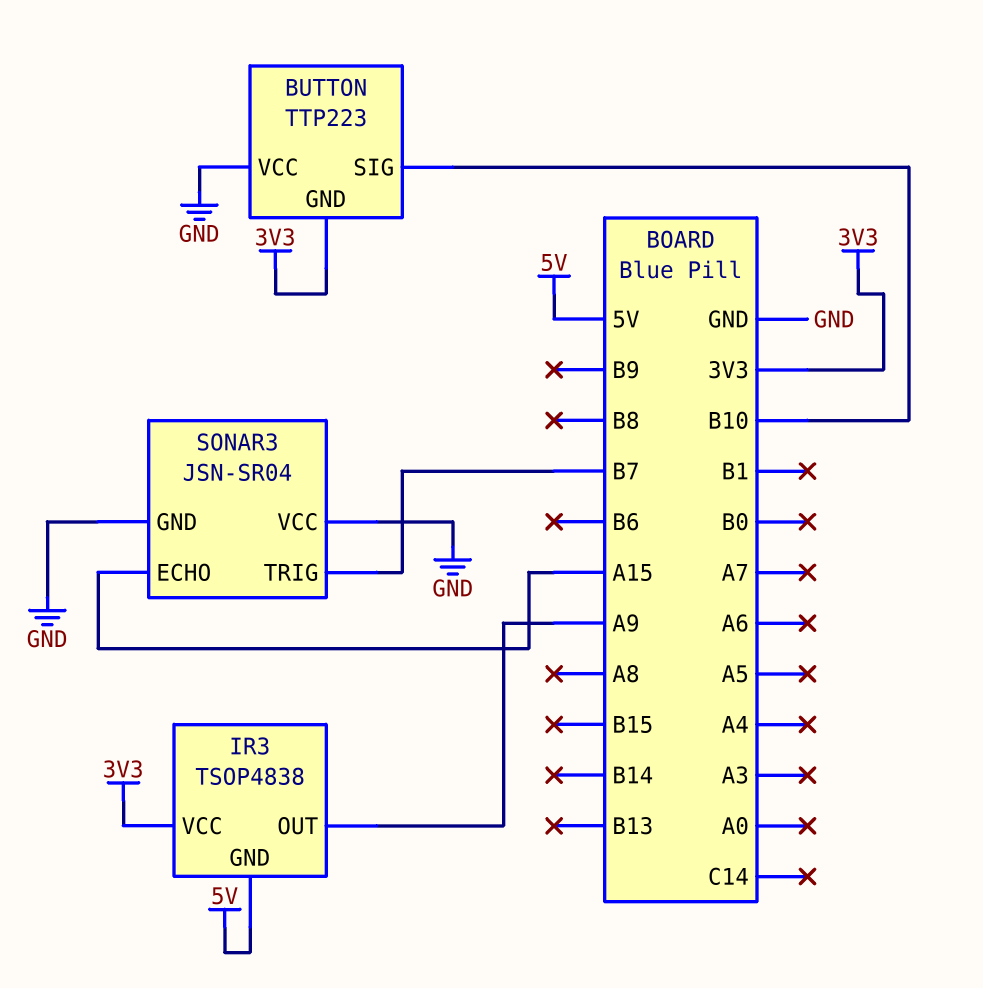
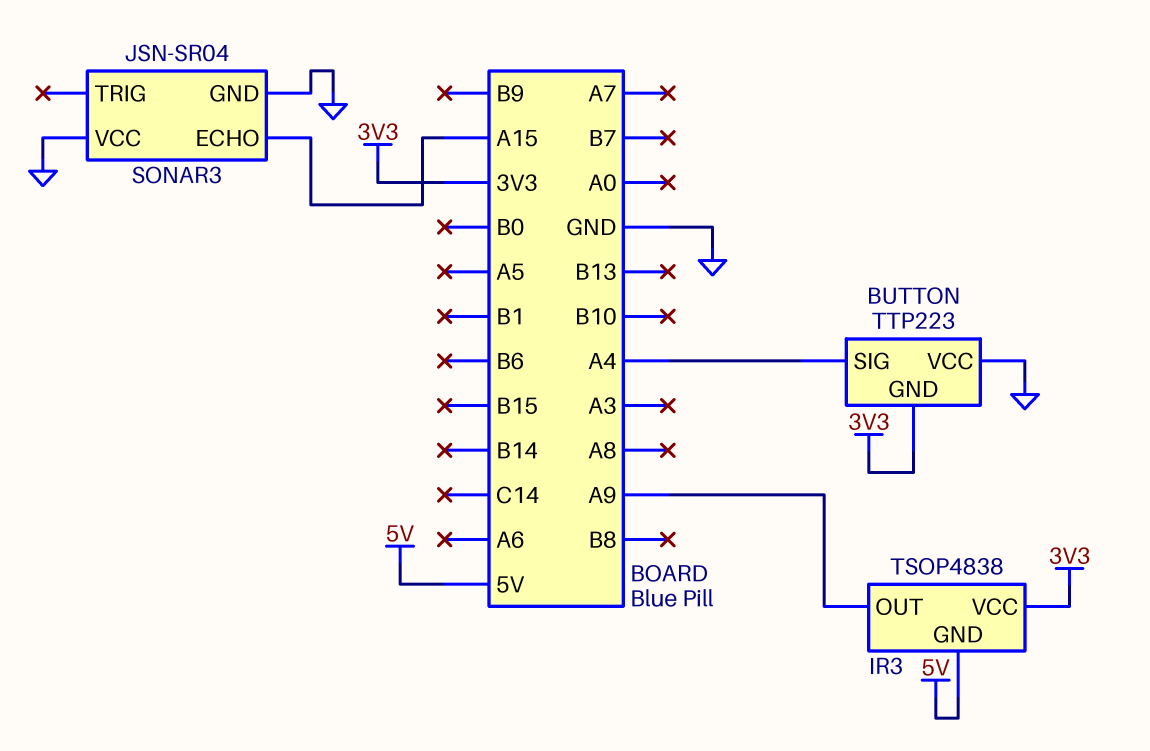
BUTTON pin SIG: B10 -> A4
SONAR3 pin TRIG: B7 -> none

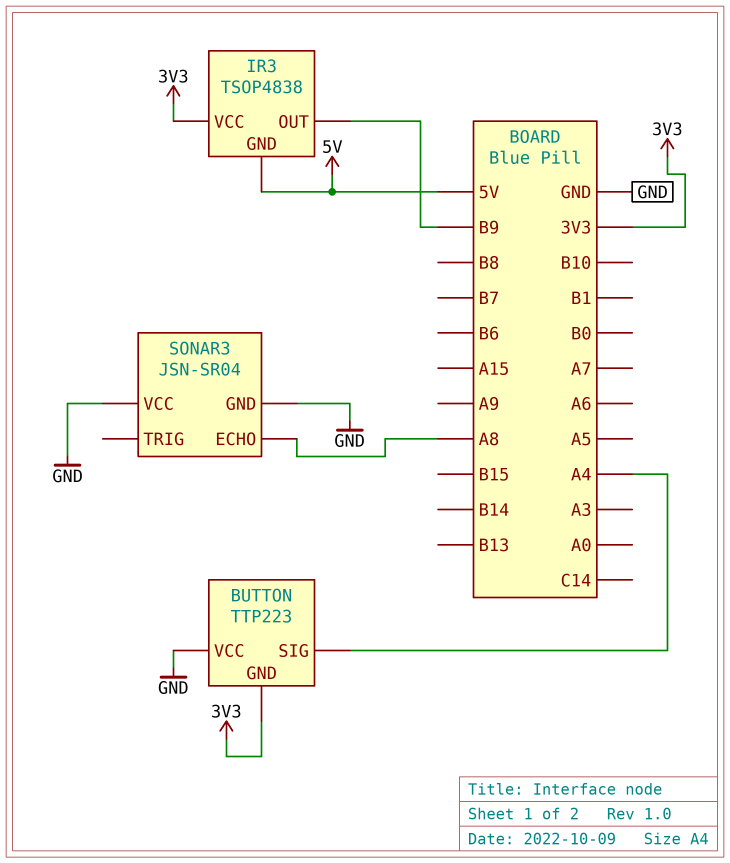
IR3 pin OUT: A9 -> B9
SONAR3 pin ECHO: A15 -> A8

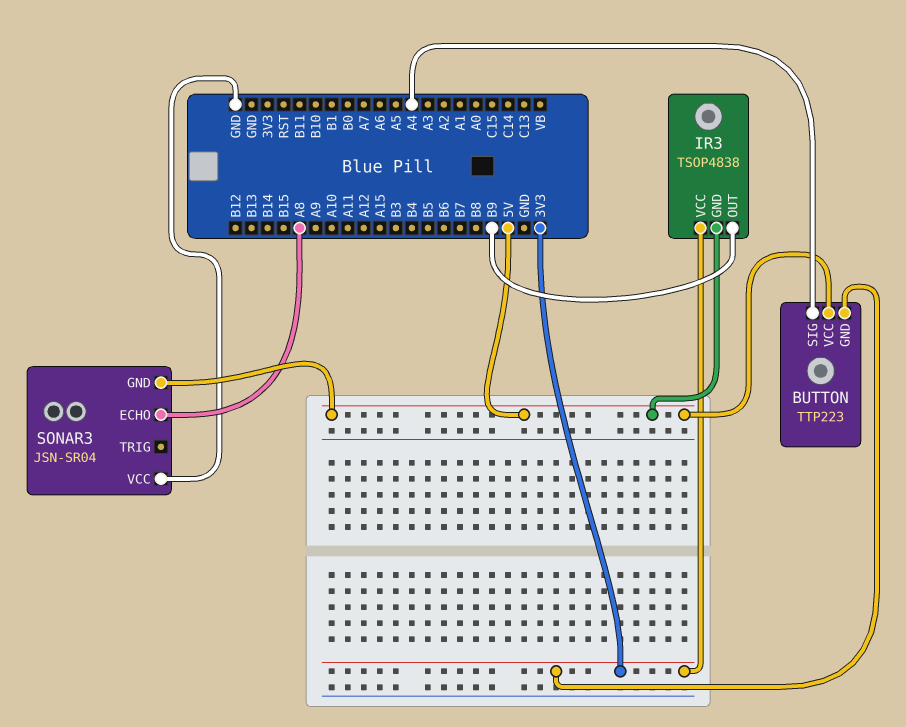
BUTTON pin VCC: GND -> 5V
SONAR3 pin GND: GND -> 5V

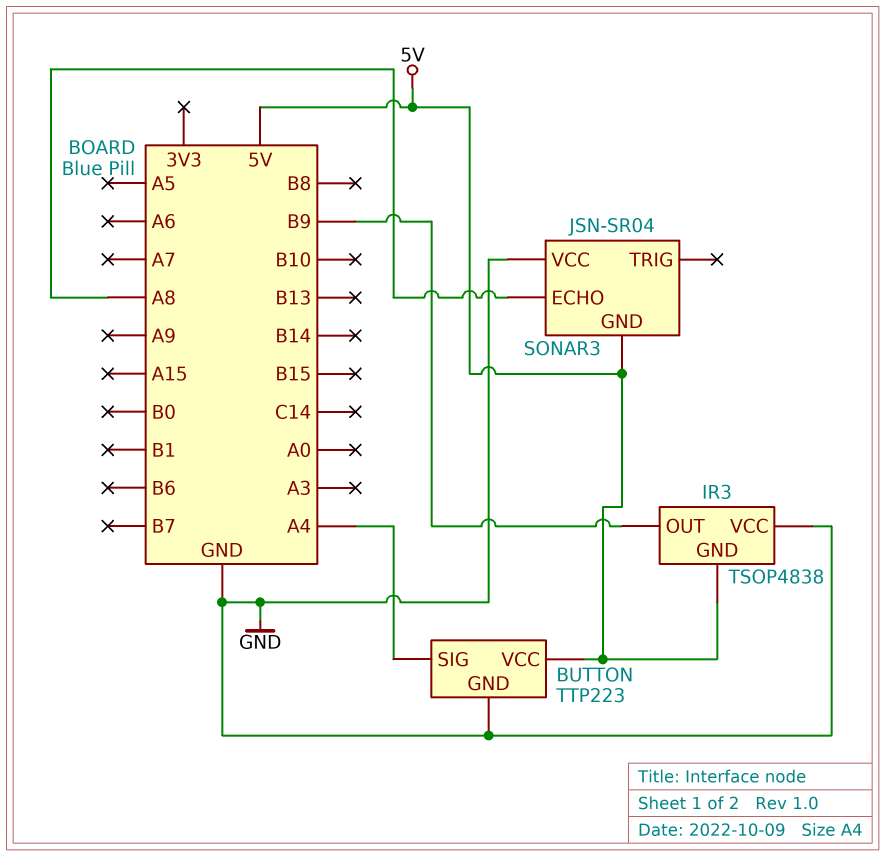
BUTTON pin GND: 3V3 -> GND
IR3 pin VCC: 3V3 -> GND

